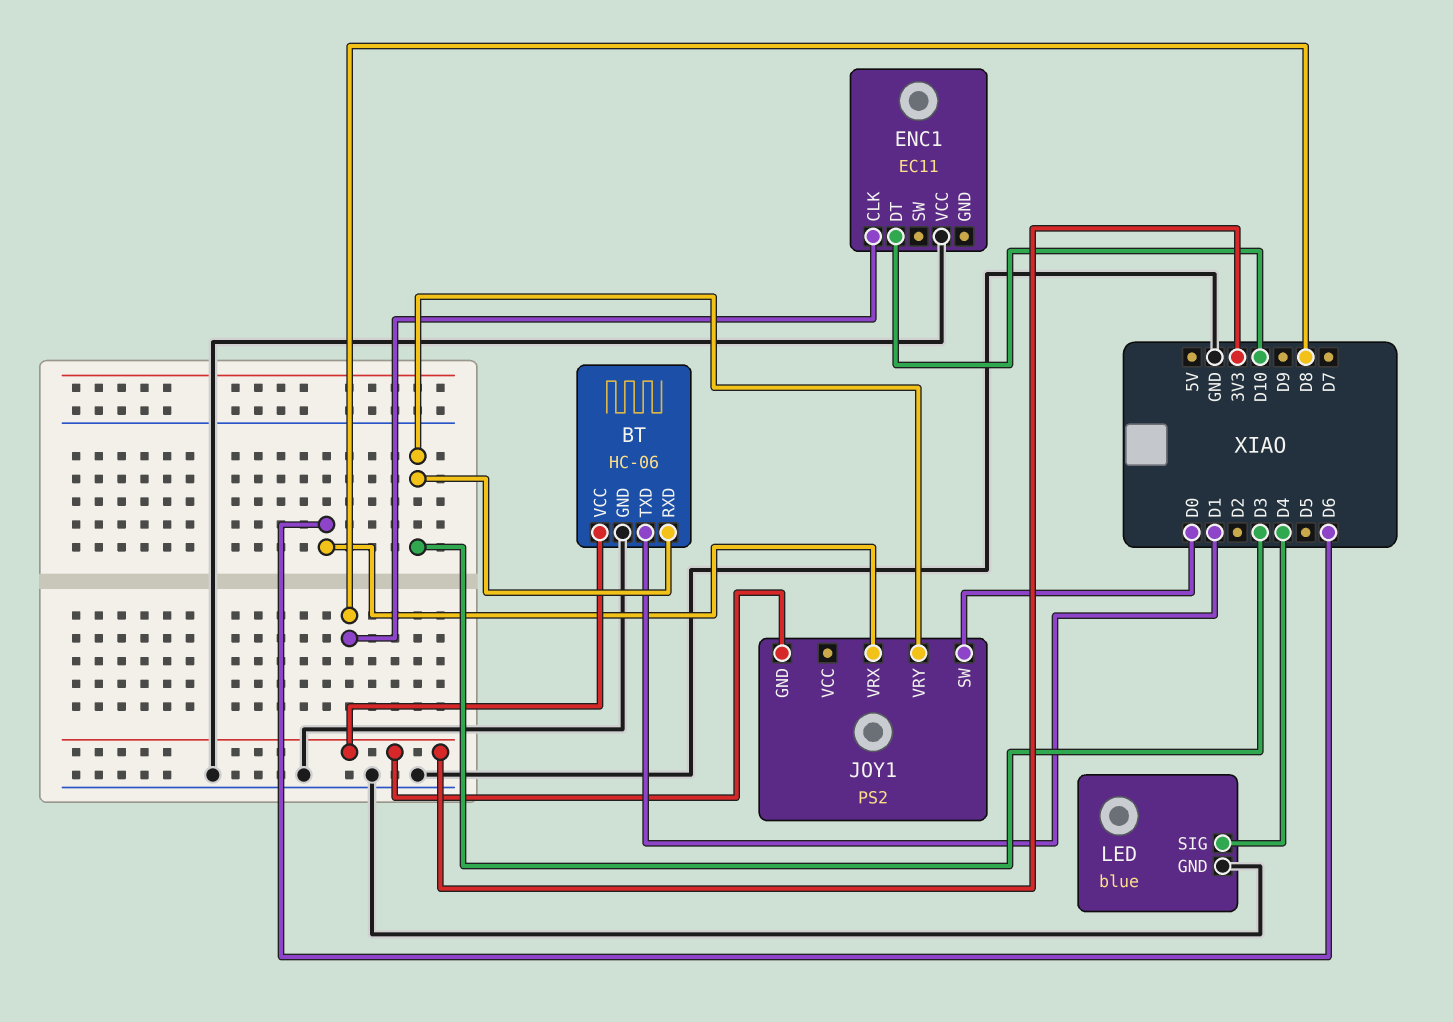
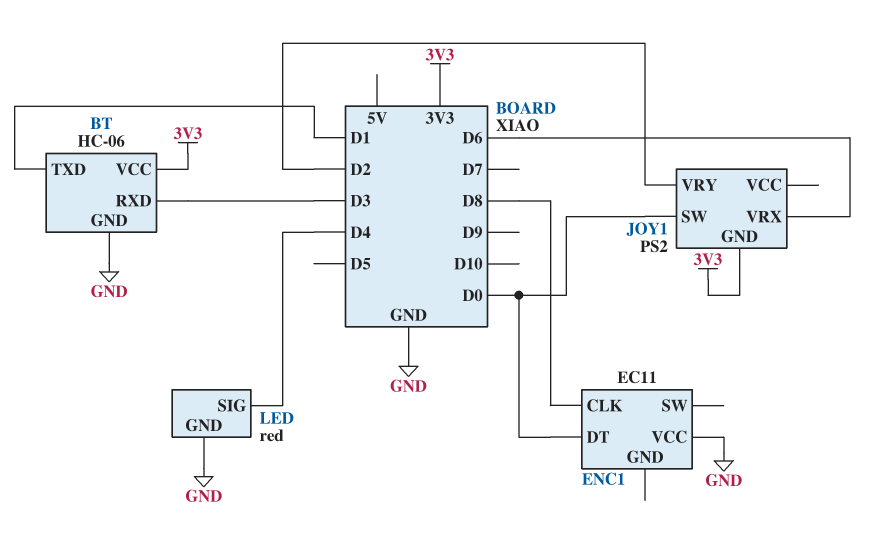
ENC1 pin DT: D10 -> D0
JOY1 pin VRY: D3 -> D2
LED: blue -> red

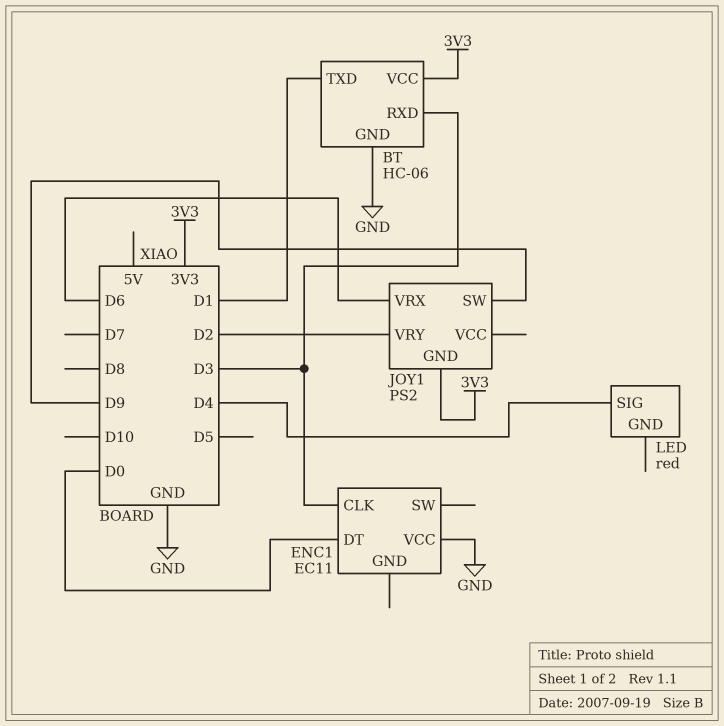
ENC1 pin CLK: D8 -> D3
JOY1 pin SW: D0 -> D9
LED pin GND: GND -> none

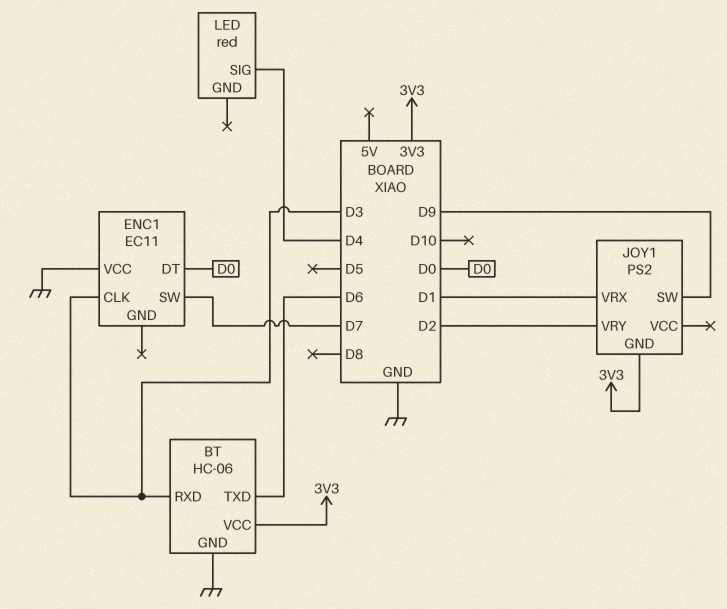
BT pin TXD: D1 -> D6
ENC1 pin SW: none -> D7
JOY1 pin VRX: D6 -> D1

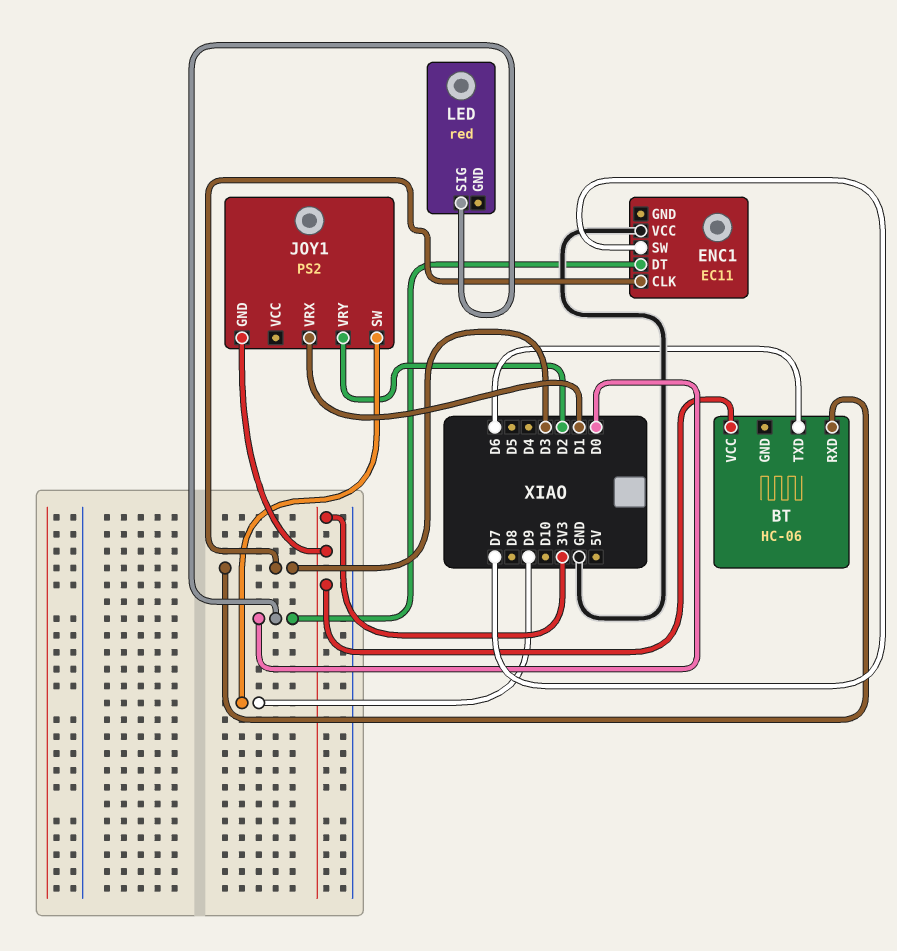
BT pin GND: GND -> none
LED pin SIG: D4 -> D0

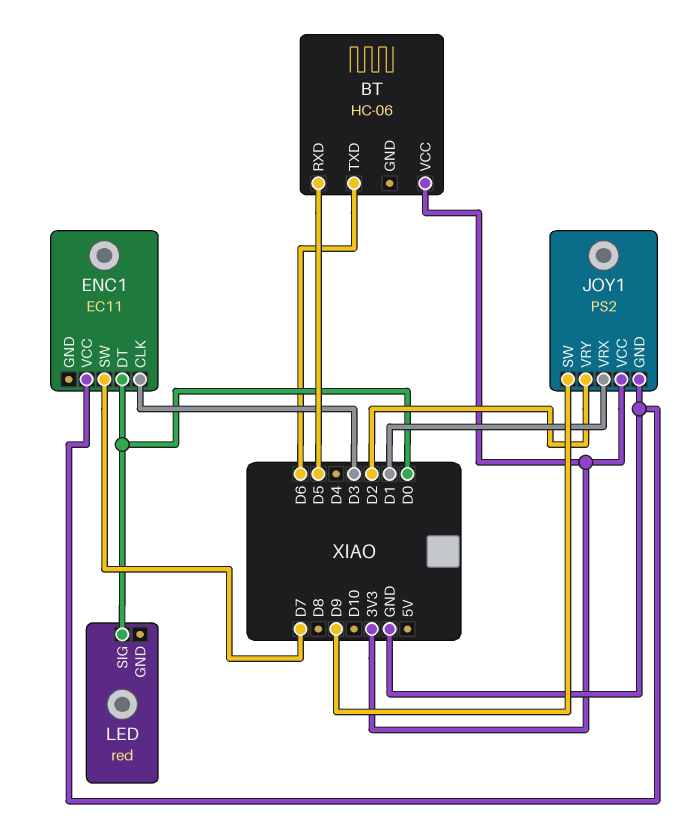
BT pin RXD: D3 -> D5
JOY1 pin GND: 3V3 -> GND
JOY1 pin VCC: none -> 3V3

